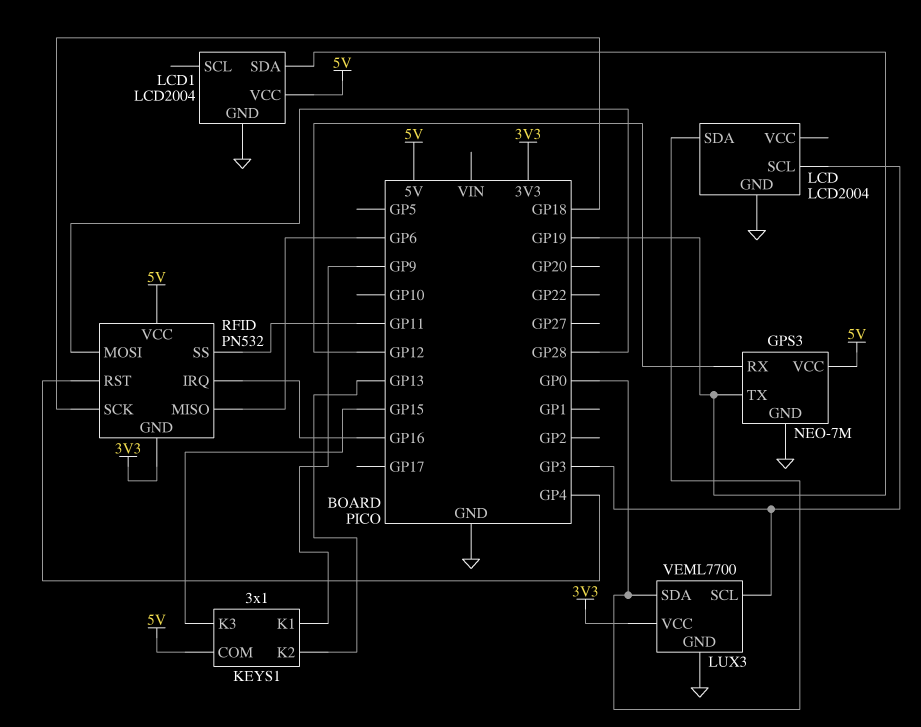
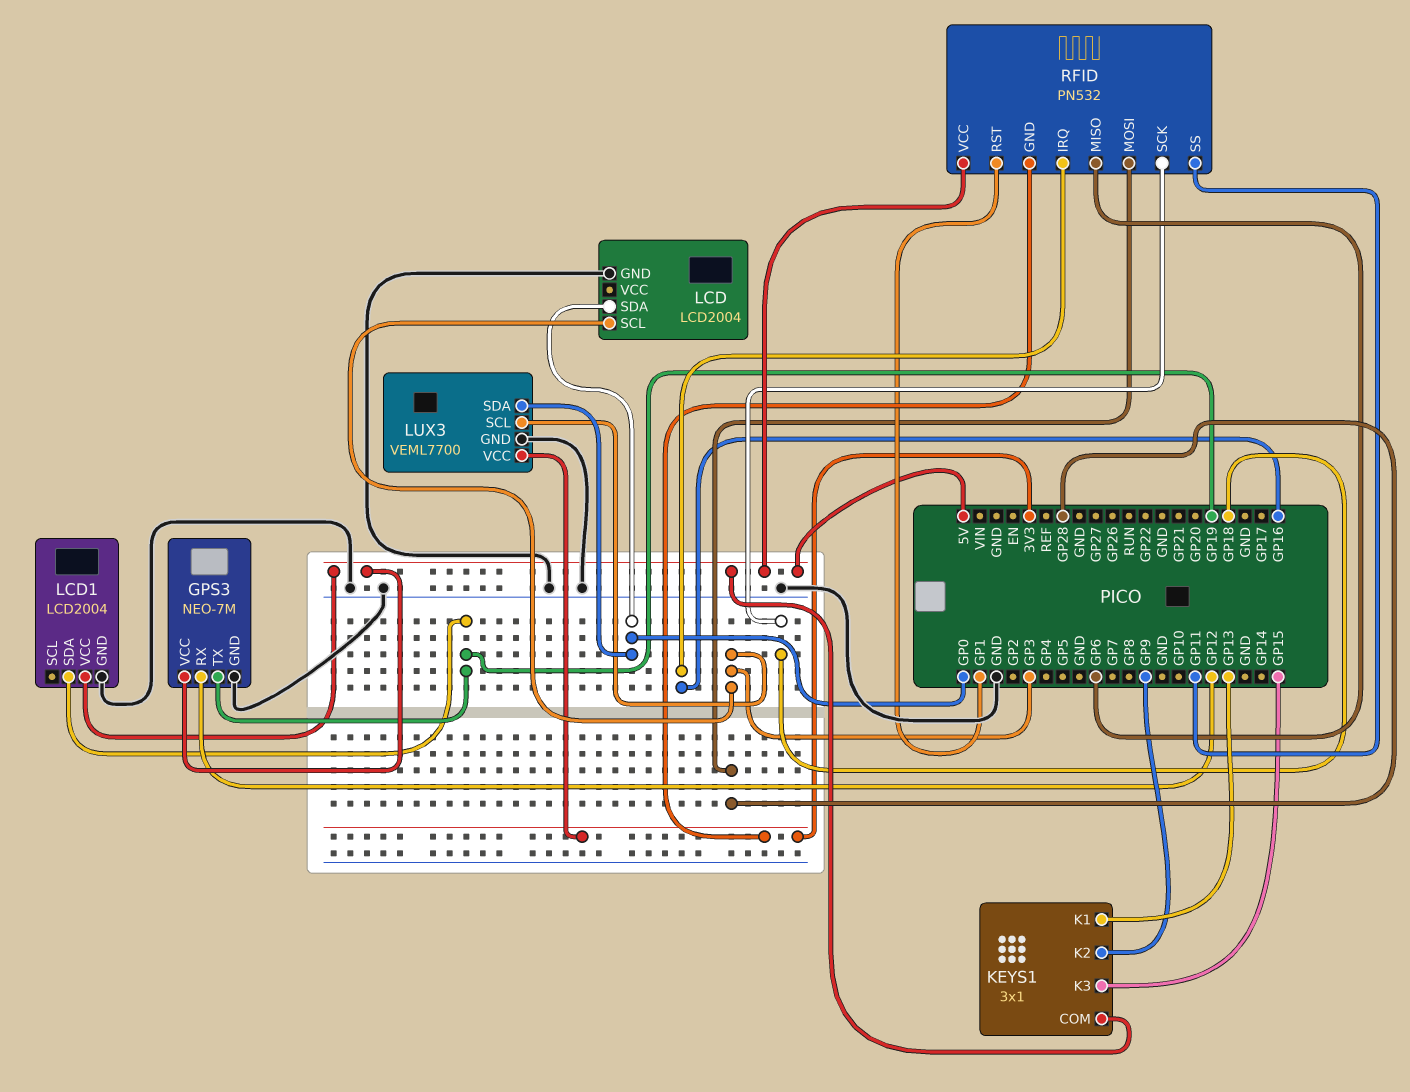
KEYS1 pin K1: GP9 -> GP13
KEYS1 pin K2: GP13 -> GP9
RFID pin RST: GP4 -> GP1

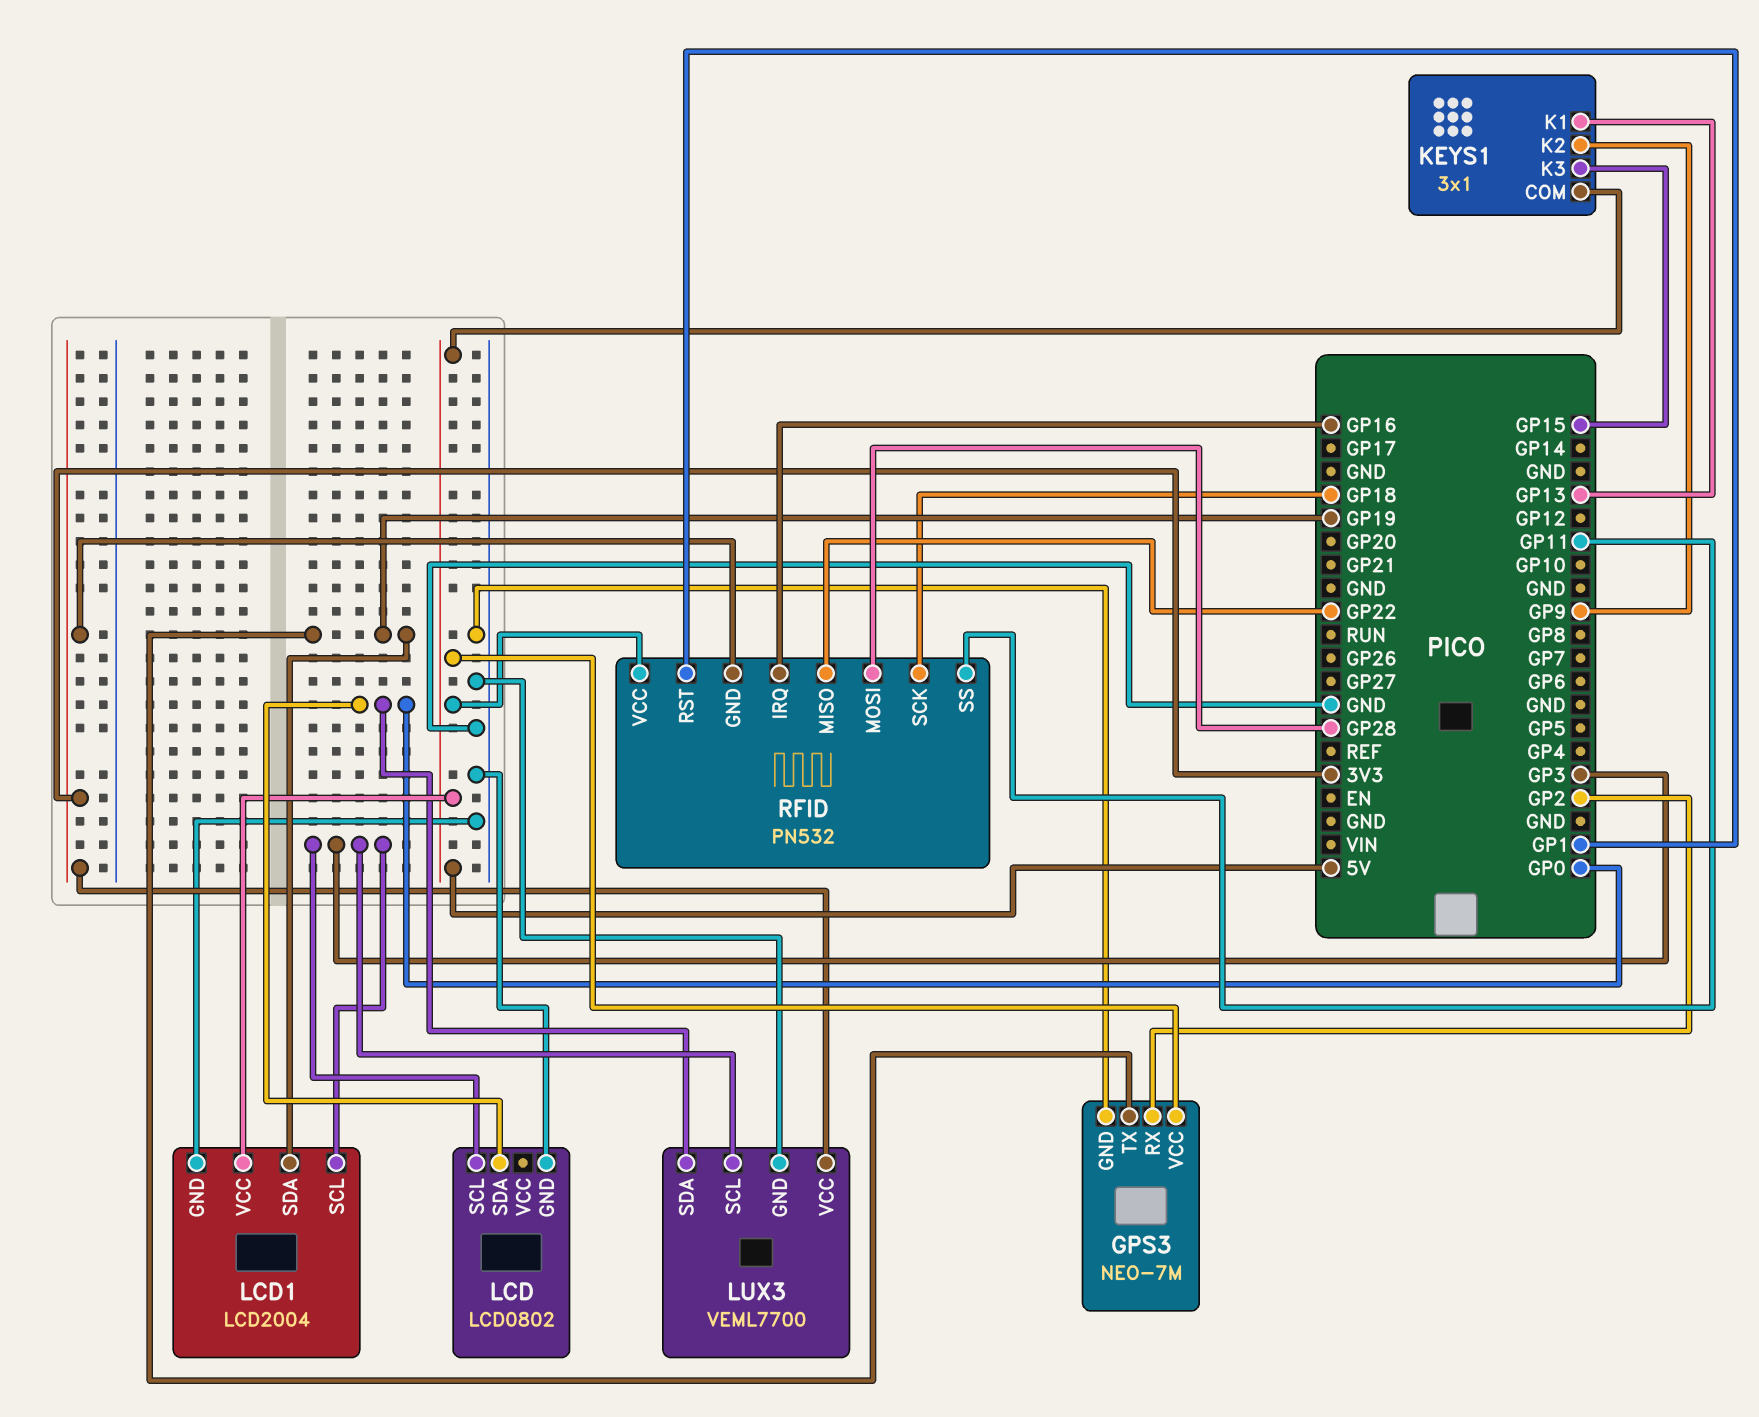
GPS3 pin RX: GP12 -> GP2
LCD: LCD2004 -> LCD0802
LCD1 pin SCL: none -> GP3
RFID pin MISO: GP6 -> GP22

